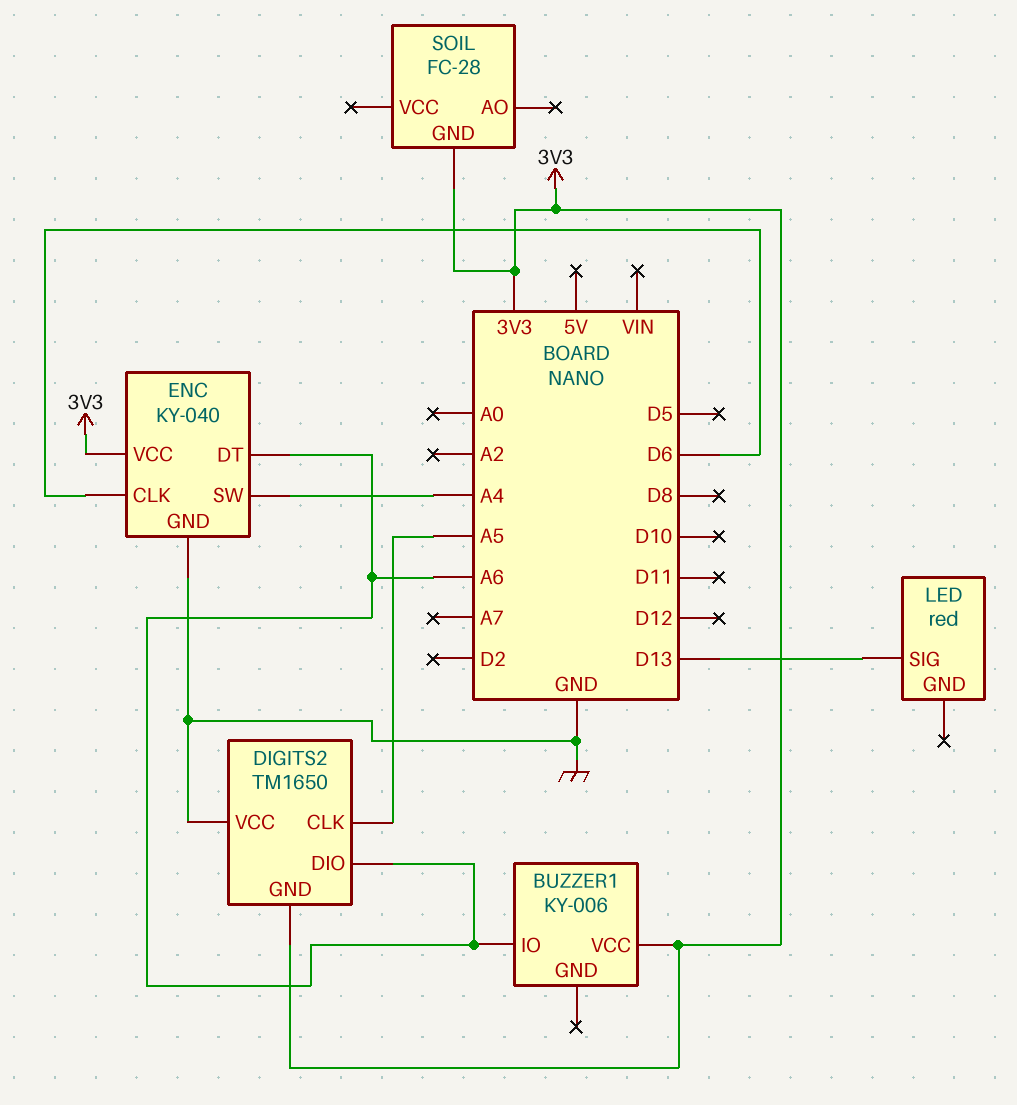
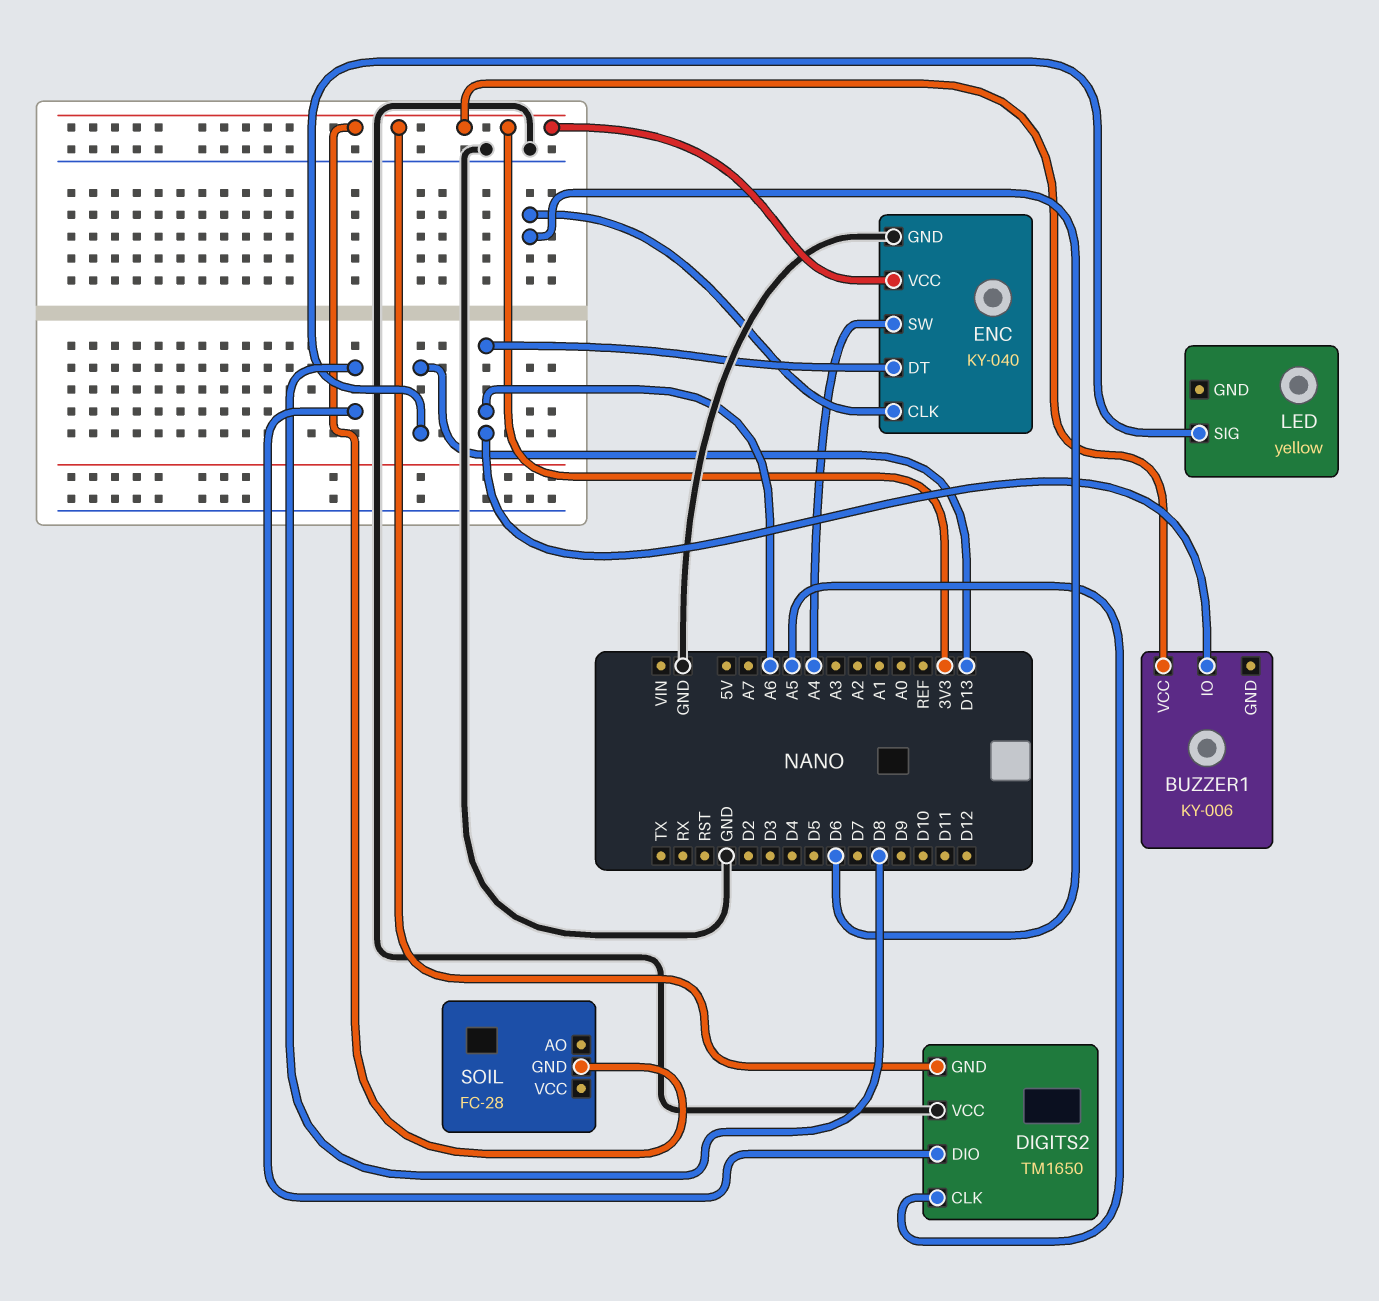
DIGITS2 pin DIO: A6 -> D8
LED: red -> yellow

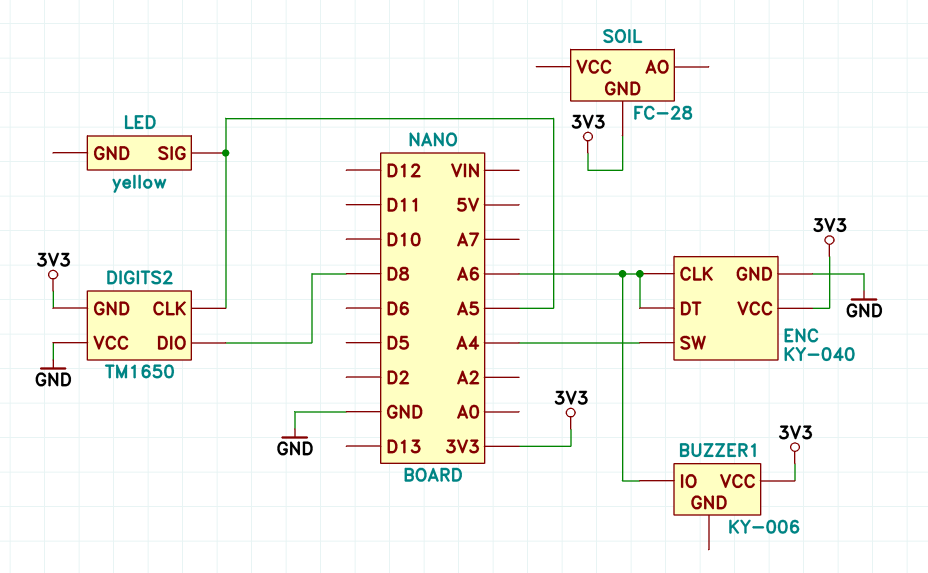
ENC pin CLK: D6 -> A6
LED pin SIG: D13 -> A5

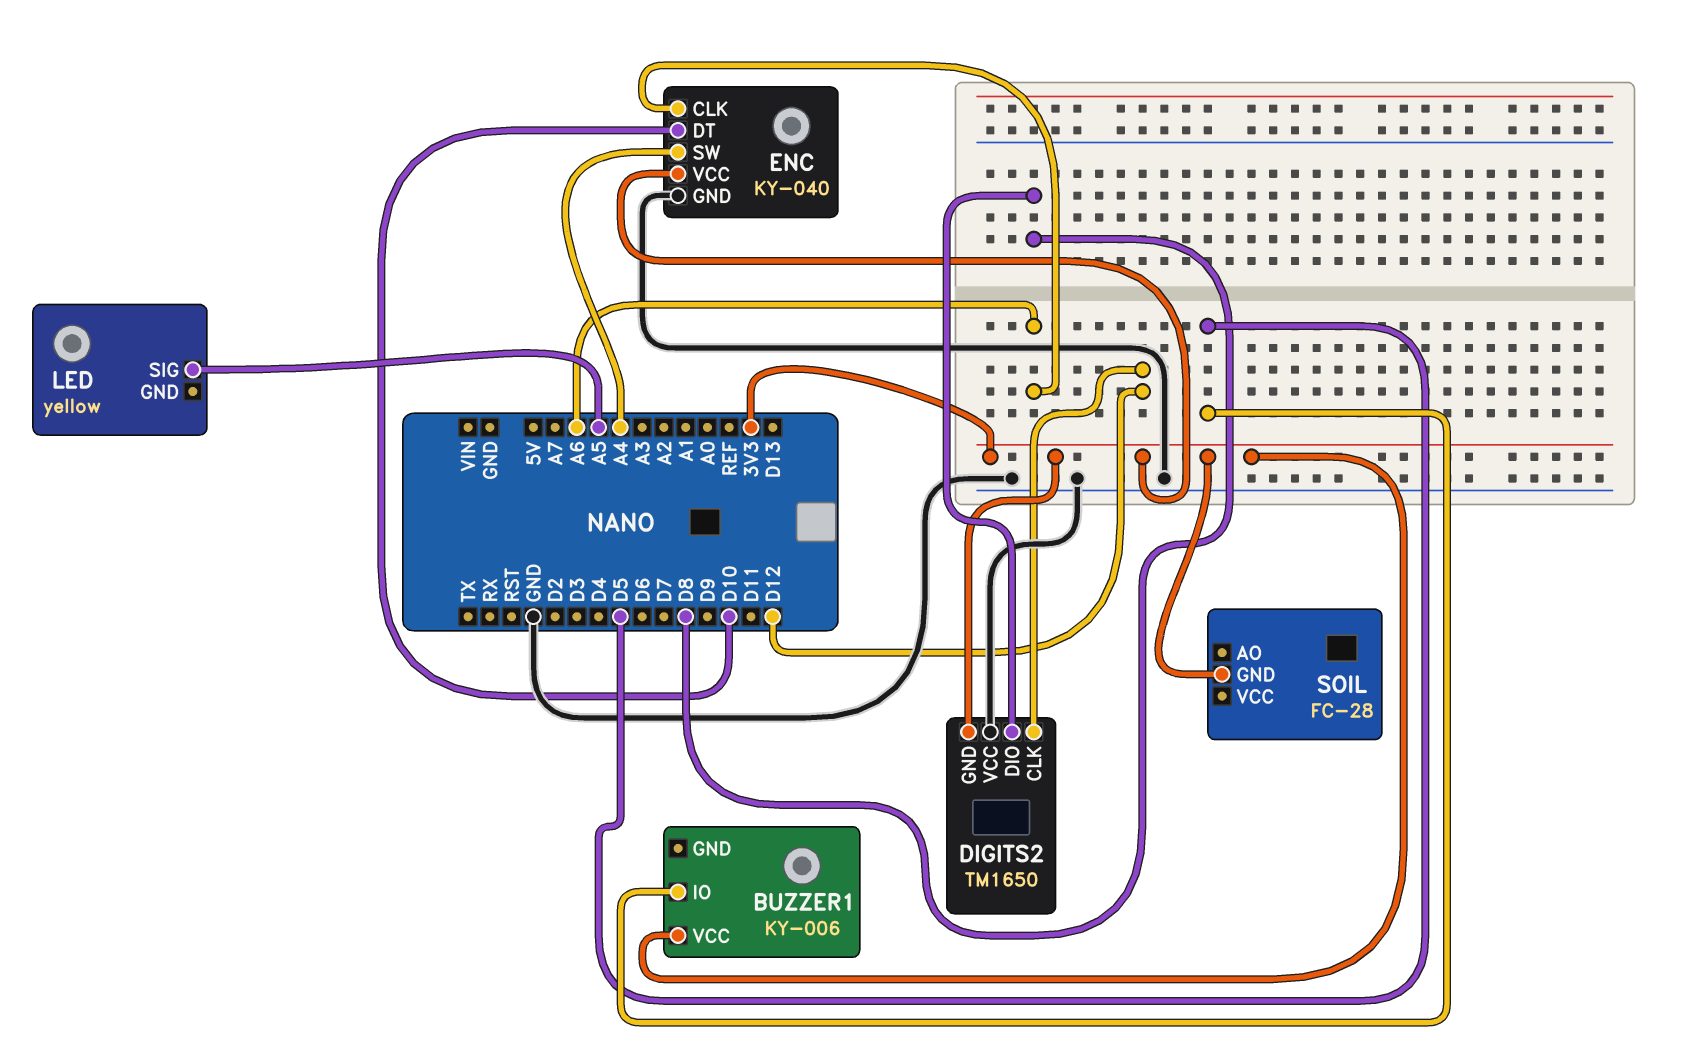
BUZZER1 pin IO: A6 -> D5
DIGITS2 pin CLK: A5 -> D12
ENC pin DT: A6 -> D10

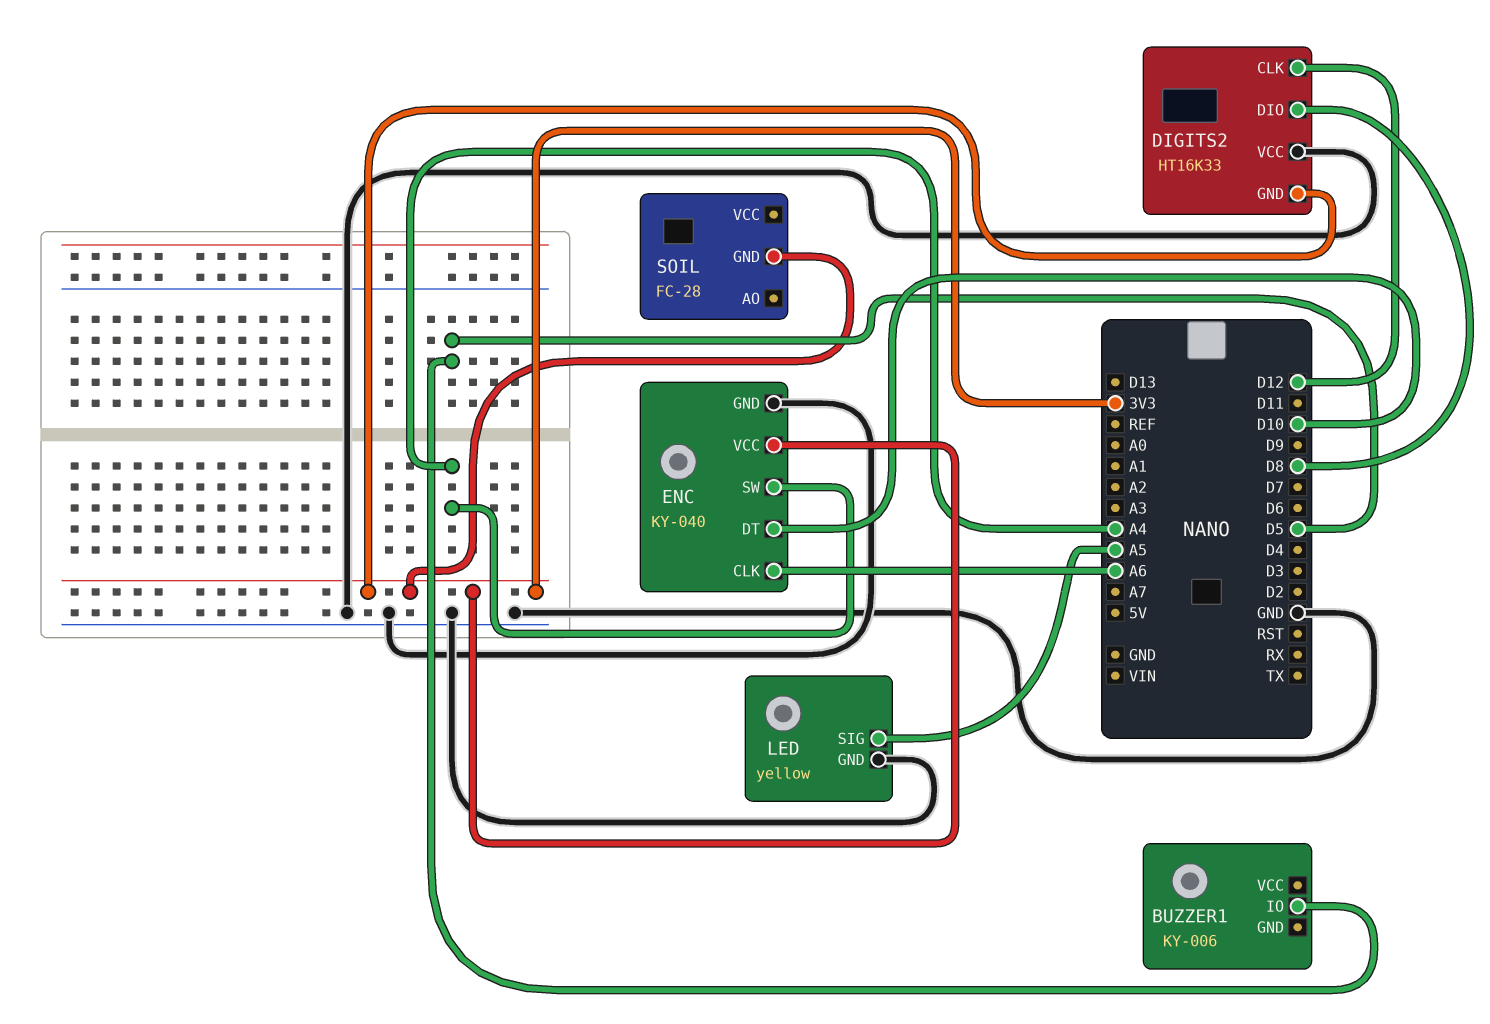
BUZZER1 pin VCC: 3V3 -> none
DIGITS2: TM1650 -> HT16K33
LED pin GND: none -> GND

